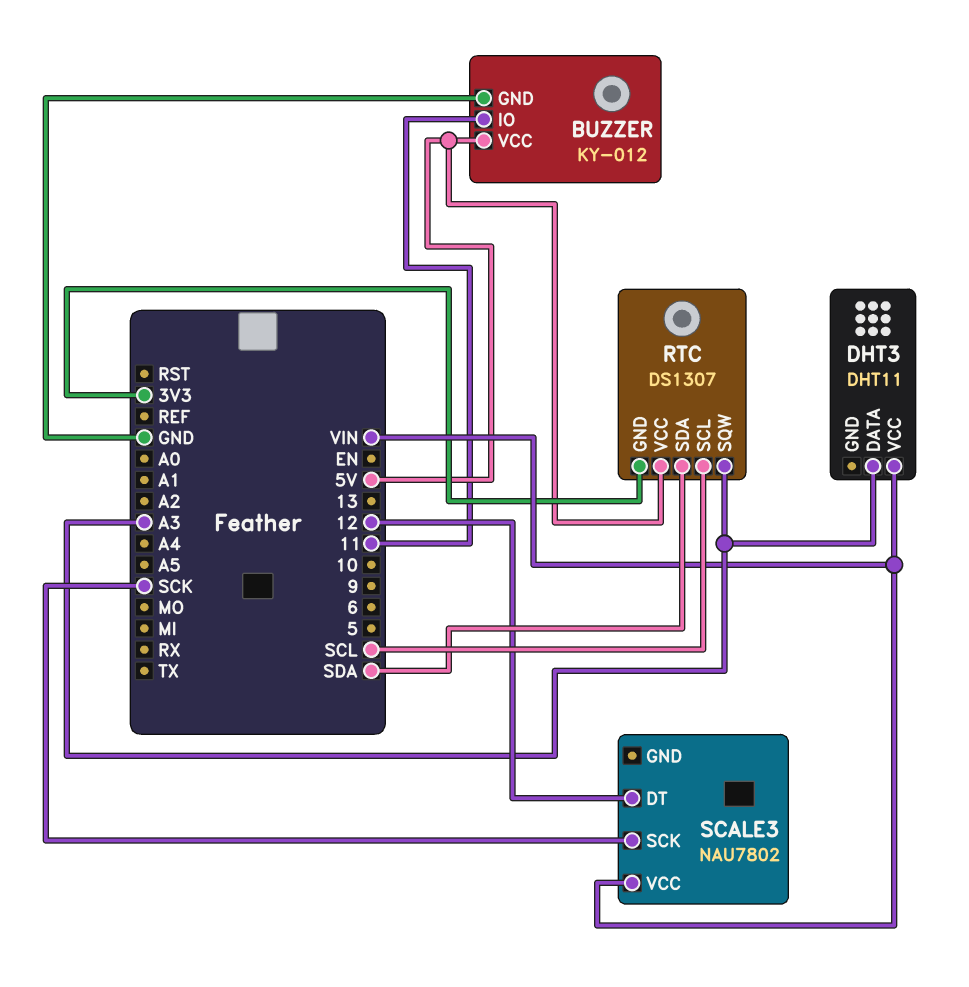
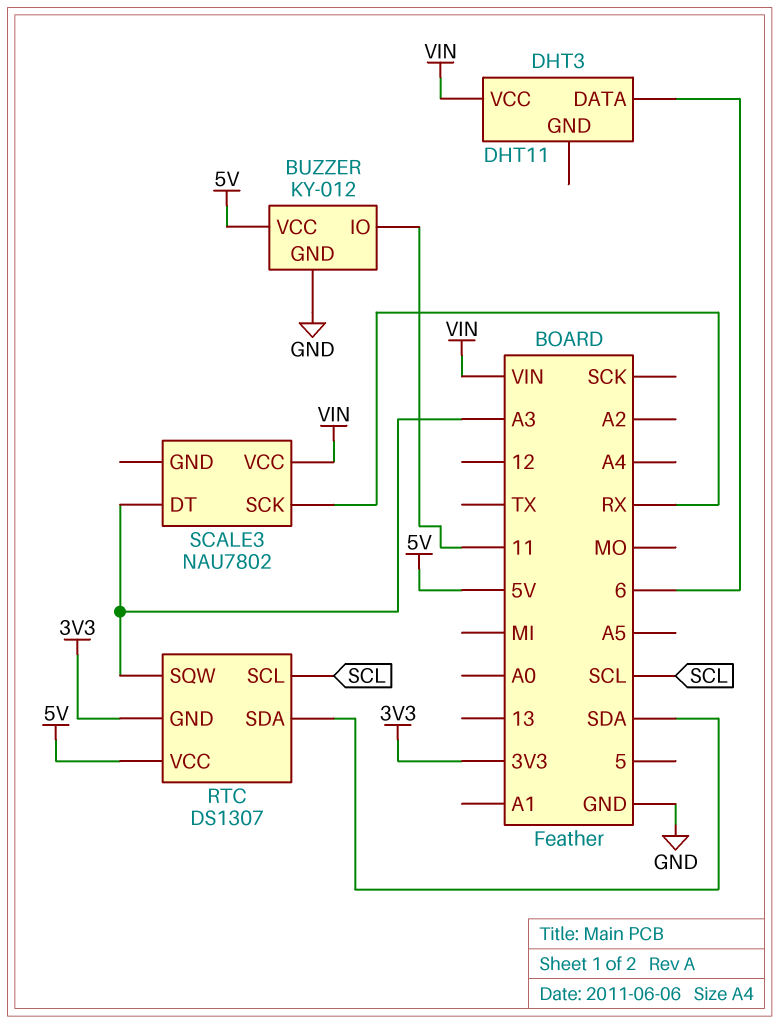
DHT3 pin DATA: A3 -> 6
SCALE3 pin DT: 12 -> A3
SCALE3 pin SCK: SCK -> RX

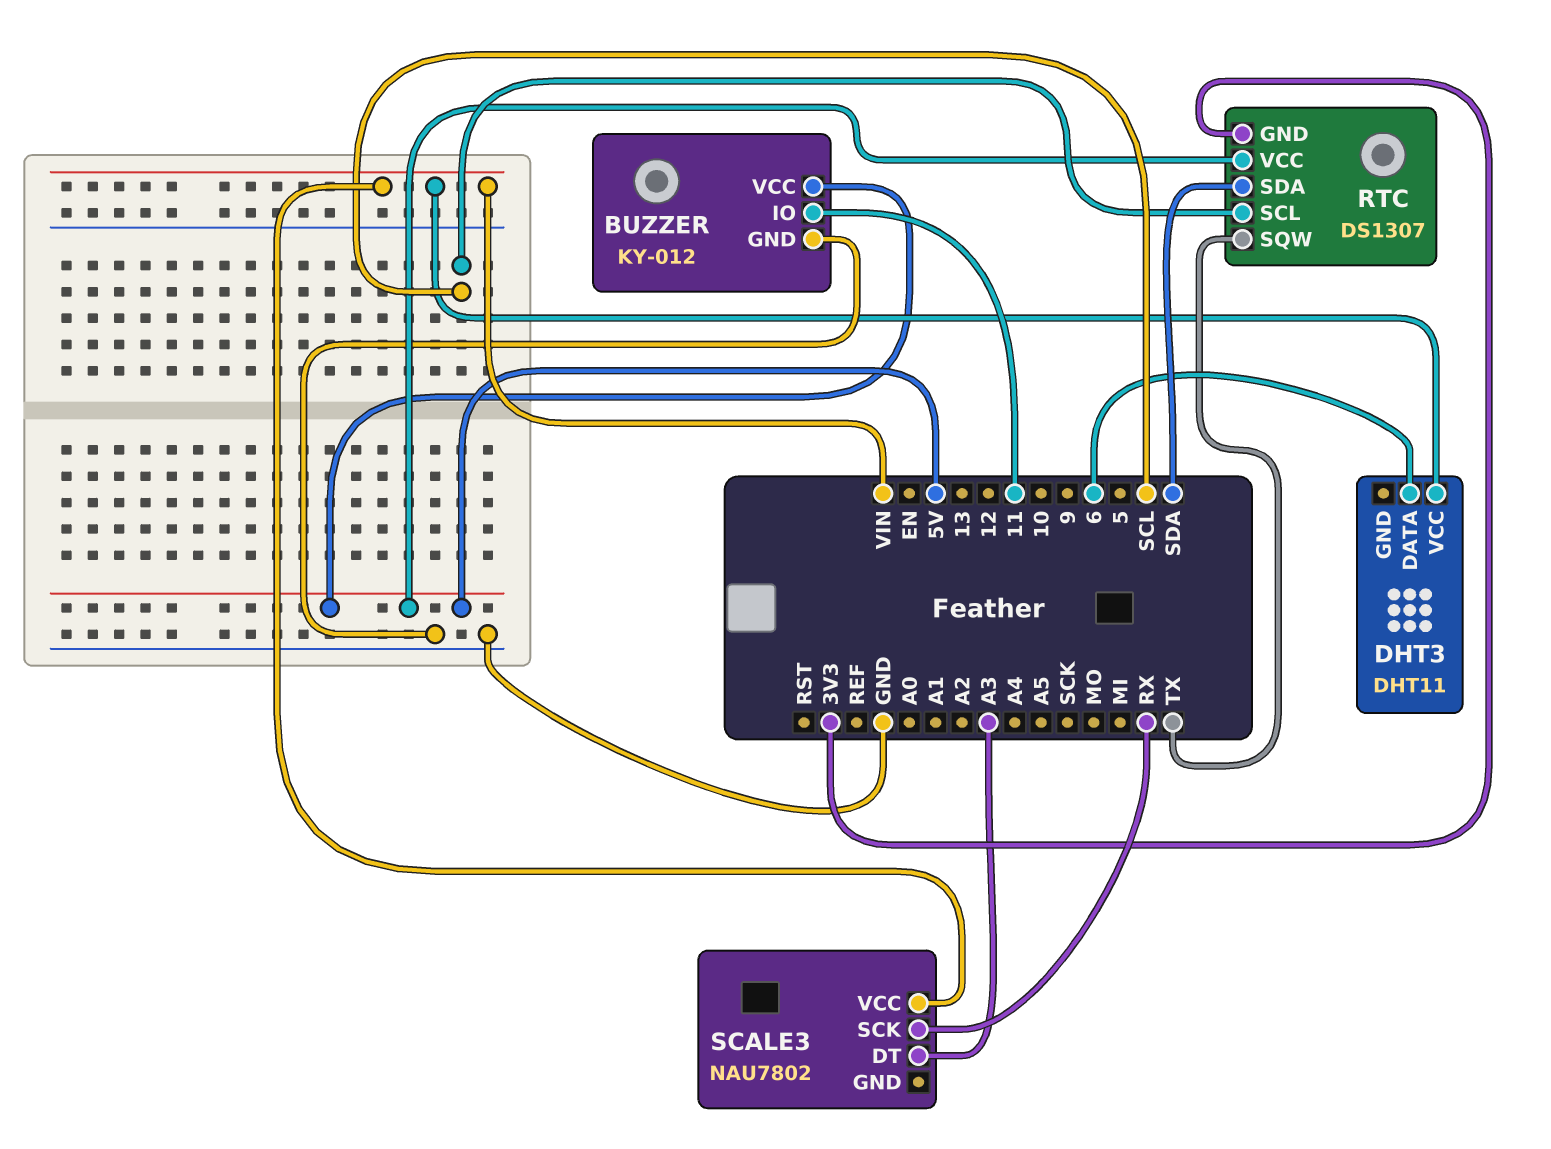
RTC pin SQW: A3 -> TX

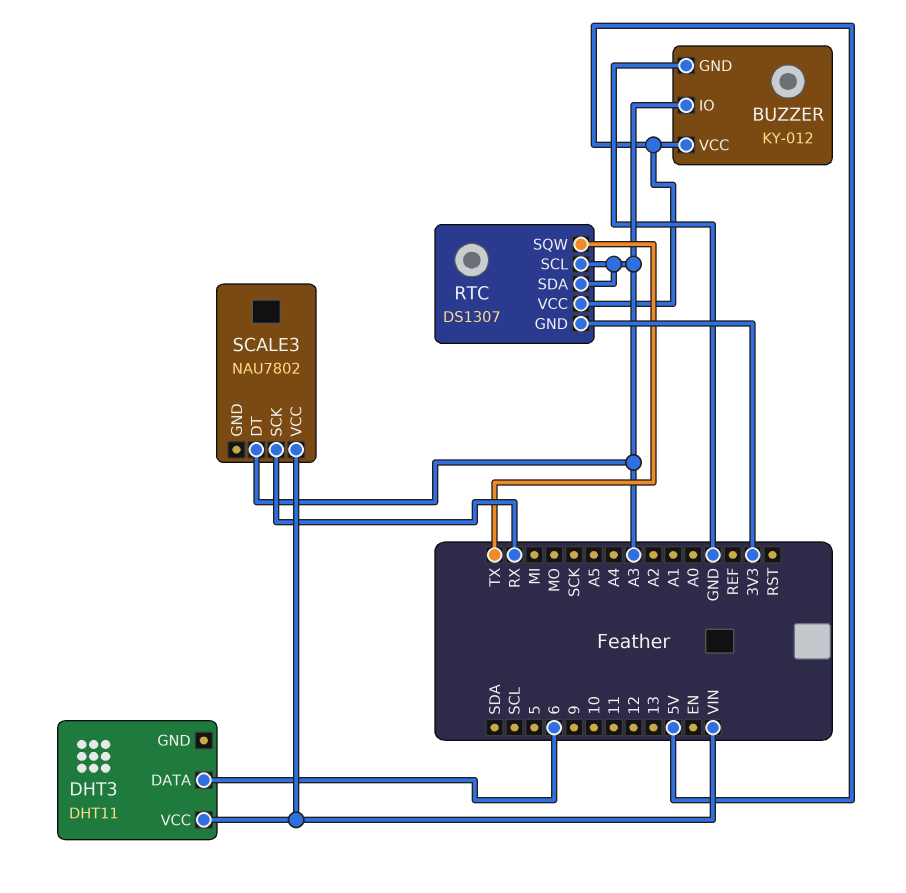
BUZZER pin IO: 11 -> A3
RTC pin SCL: SCL -> A3
RTC pin SDA: SDA -> A3

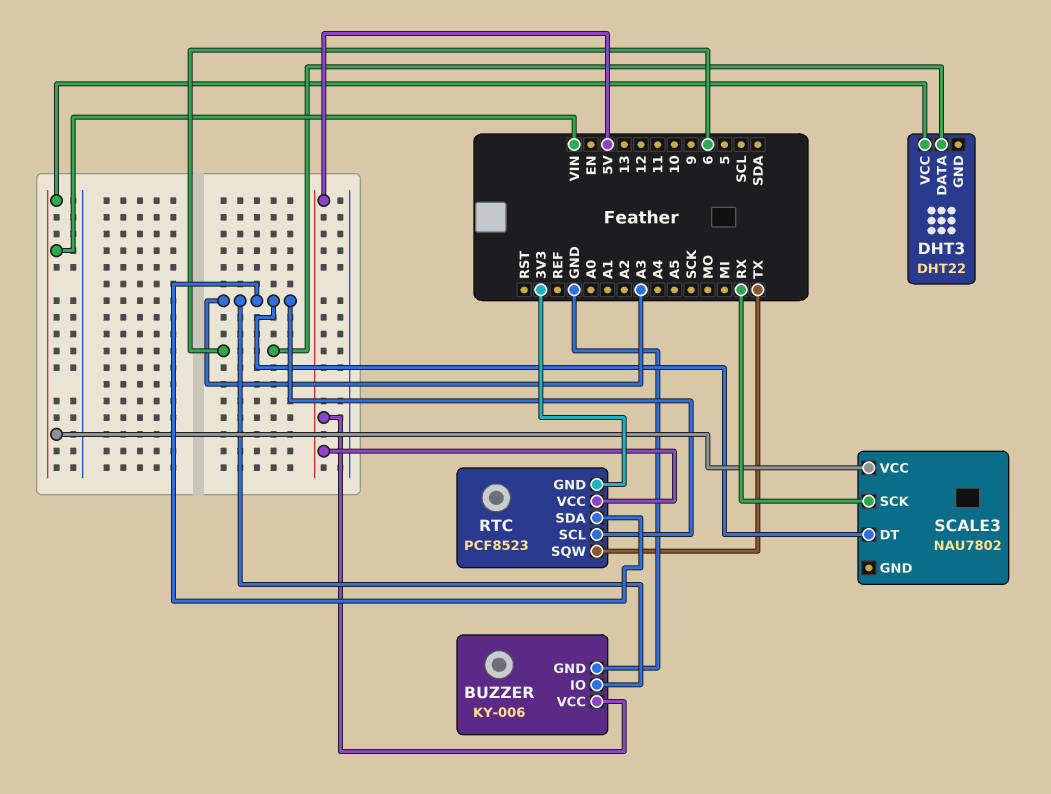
BUZZER: KY-012 -> KY-006
DHT3: DHT11 -> DHT22
RTC: DS1307 -> PCF8523

